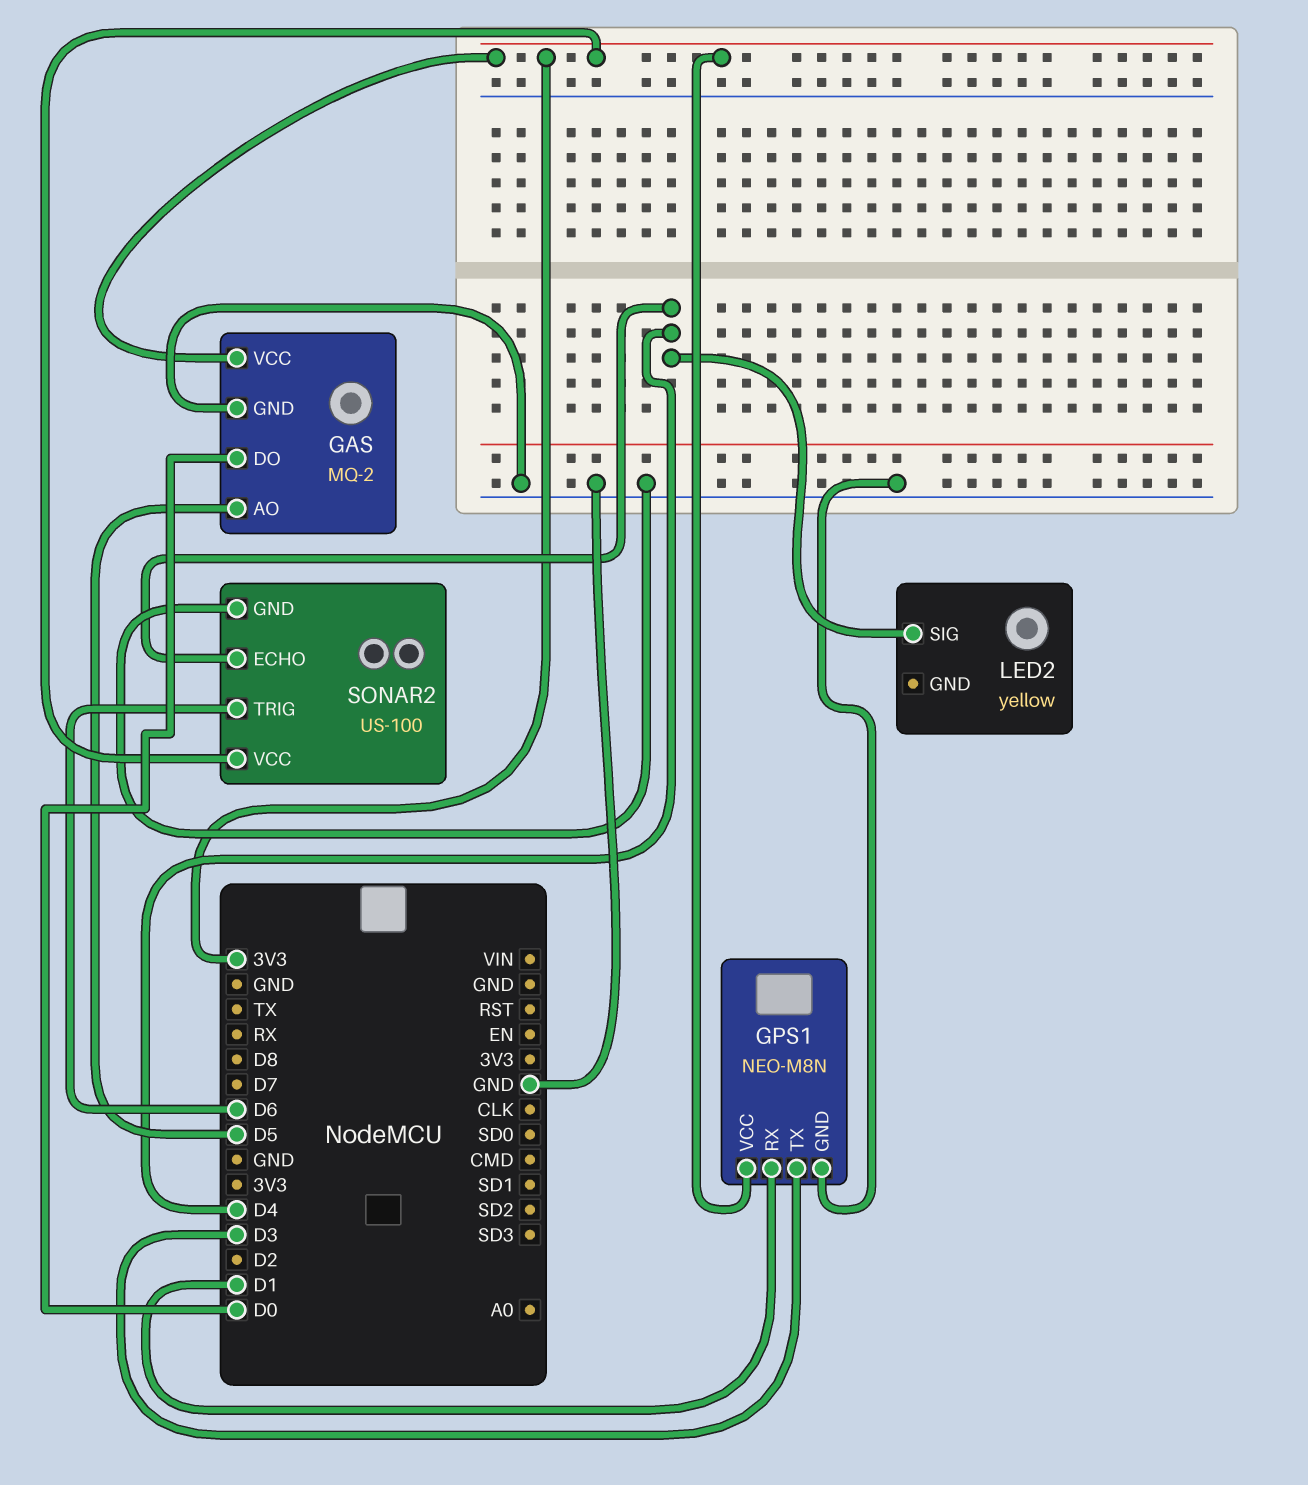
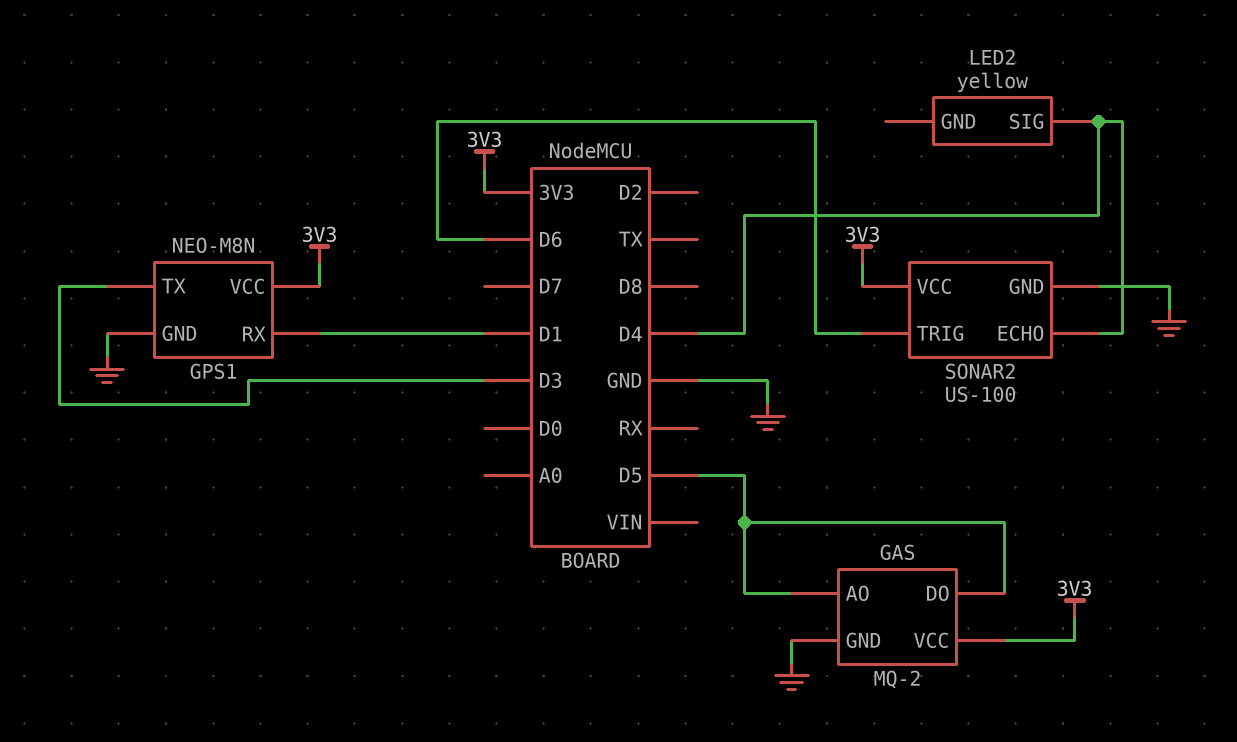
GAS pin DO: D0 -> D5

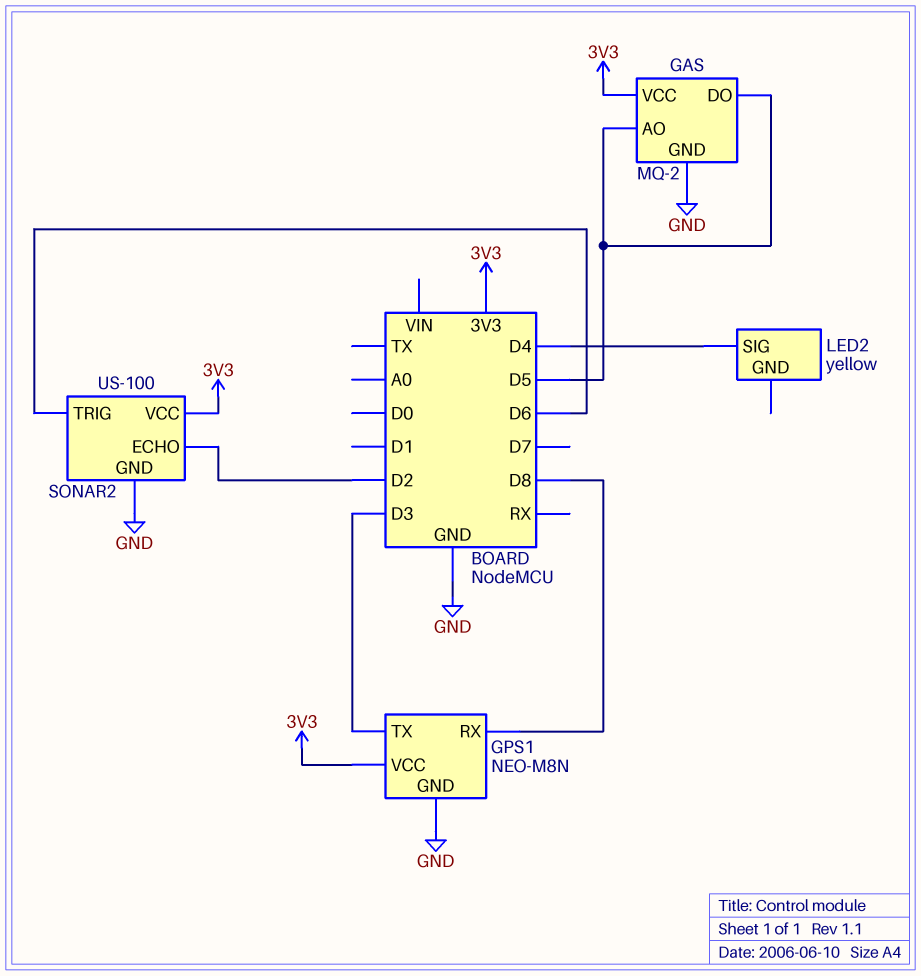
GPS1 pin RX: D1 -> D8
SONAR2 pin ECHO: D4 -> D2

